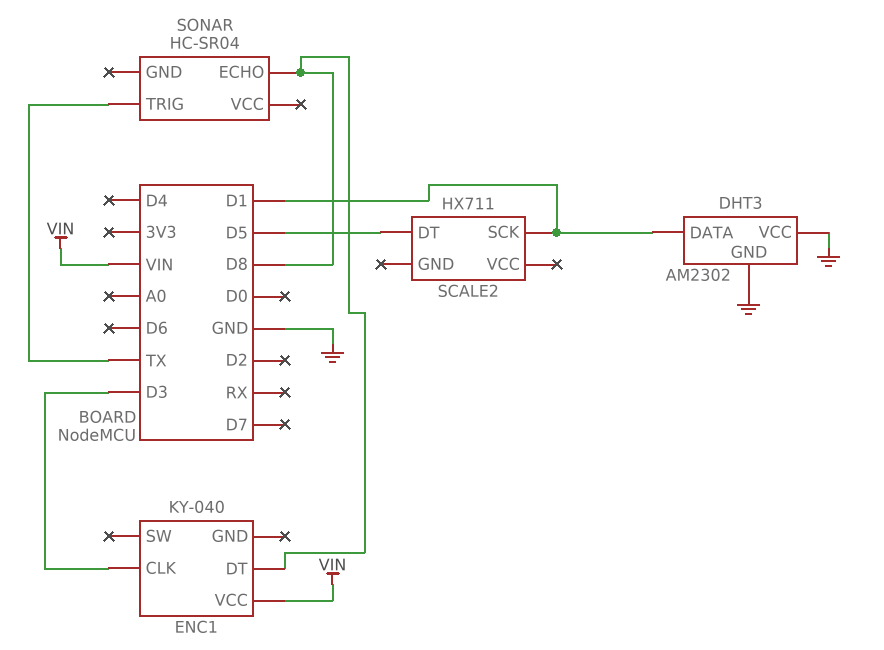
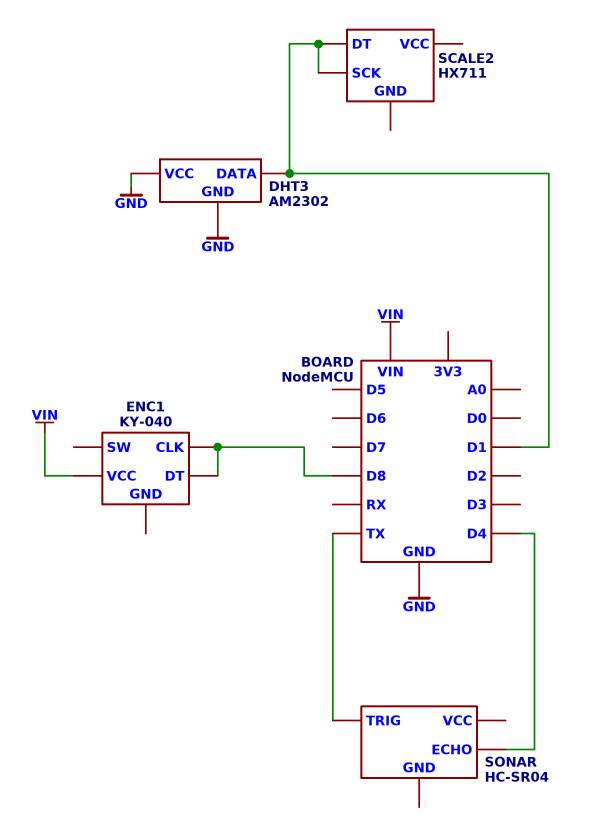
ENC1 pin CLK: D3 -> D8
SCALE2 pin DT: D5 -> D1
SONAR pin ECHO: D8 -> D4

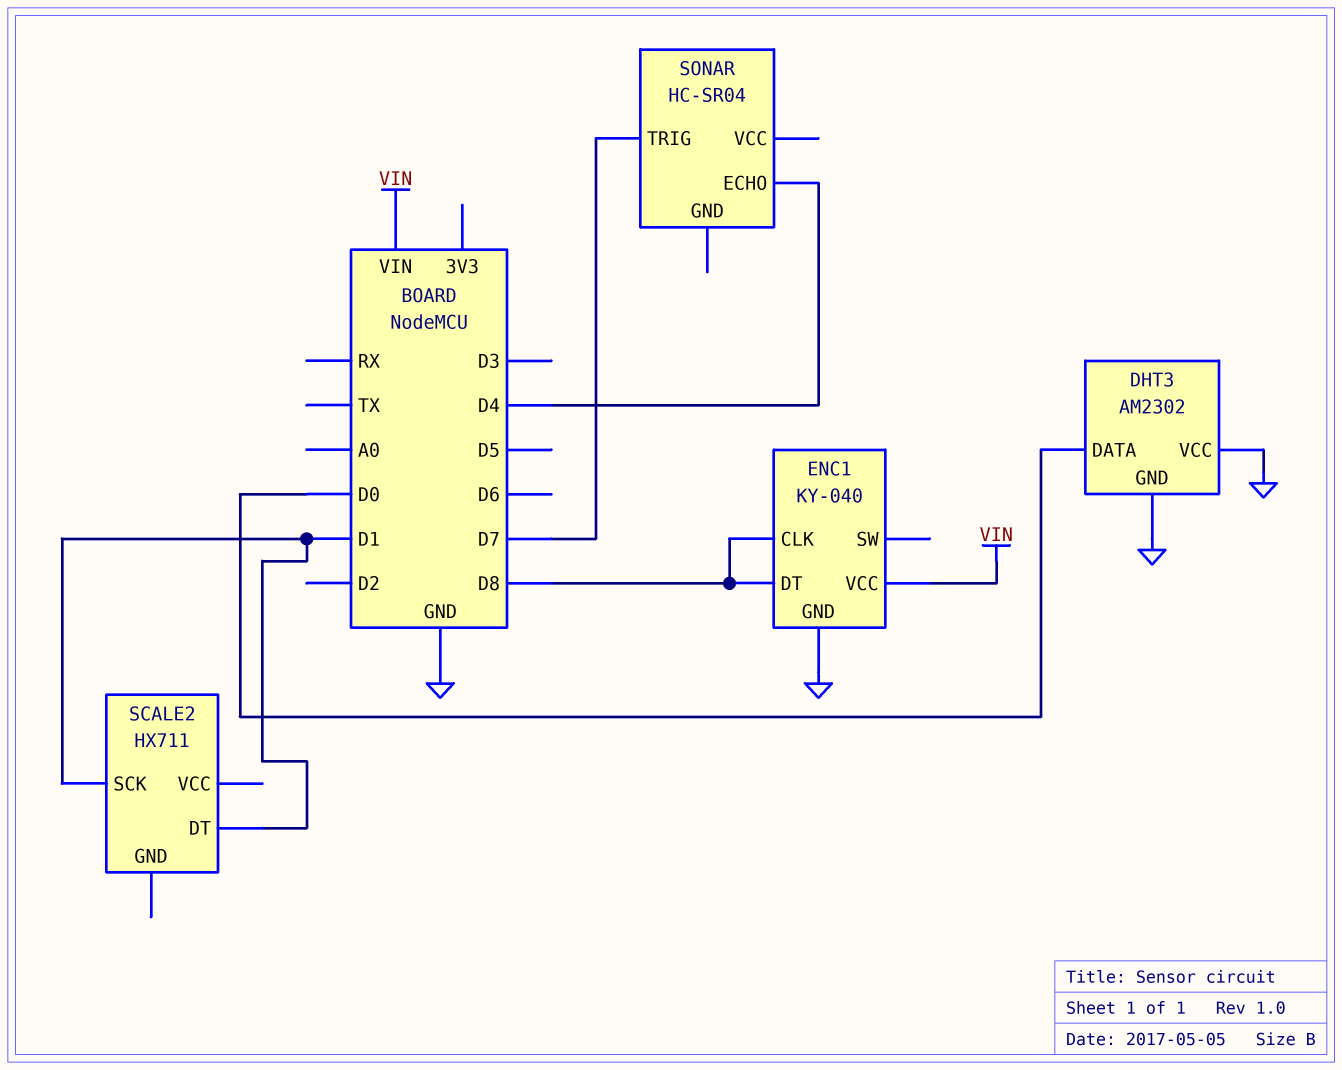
DHT3 pin DATA: D1 -> D0
ENC1 pin GND: none -> GND
SONAR pin TRIG: TX -> D7

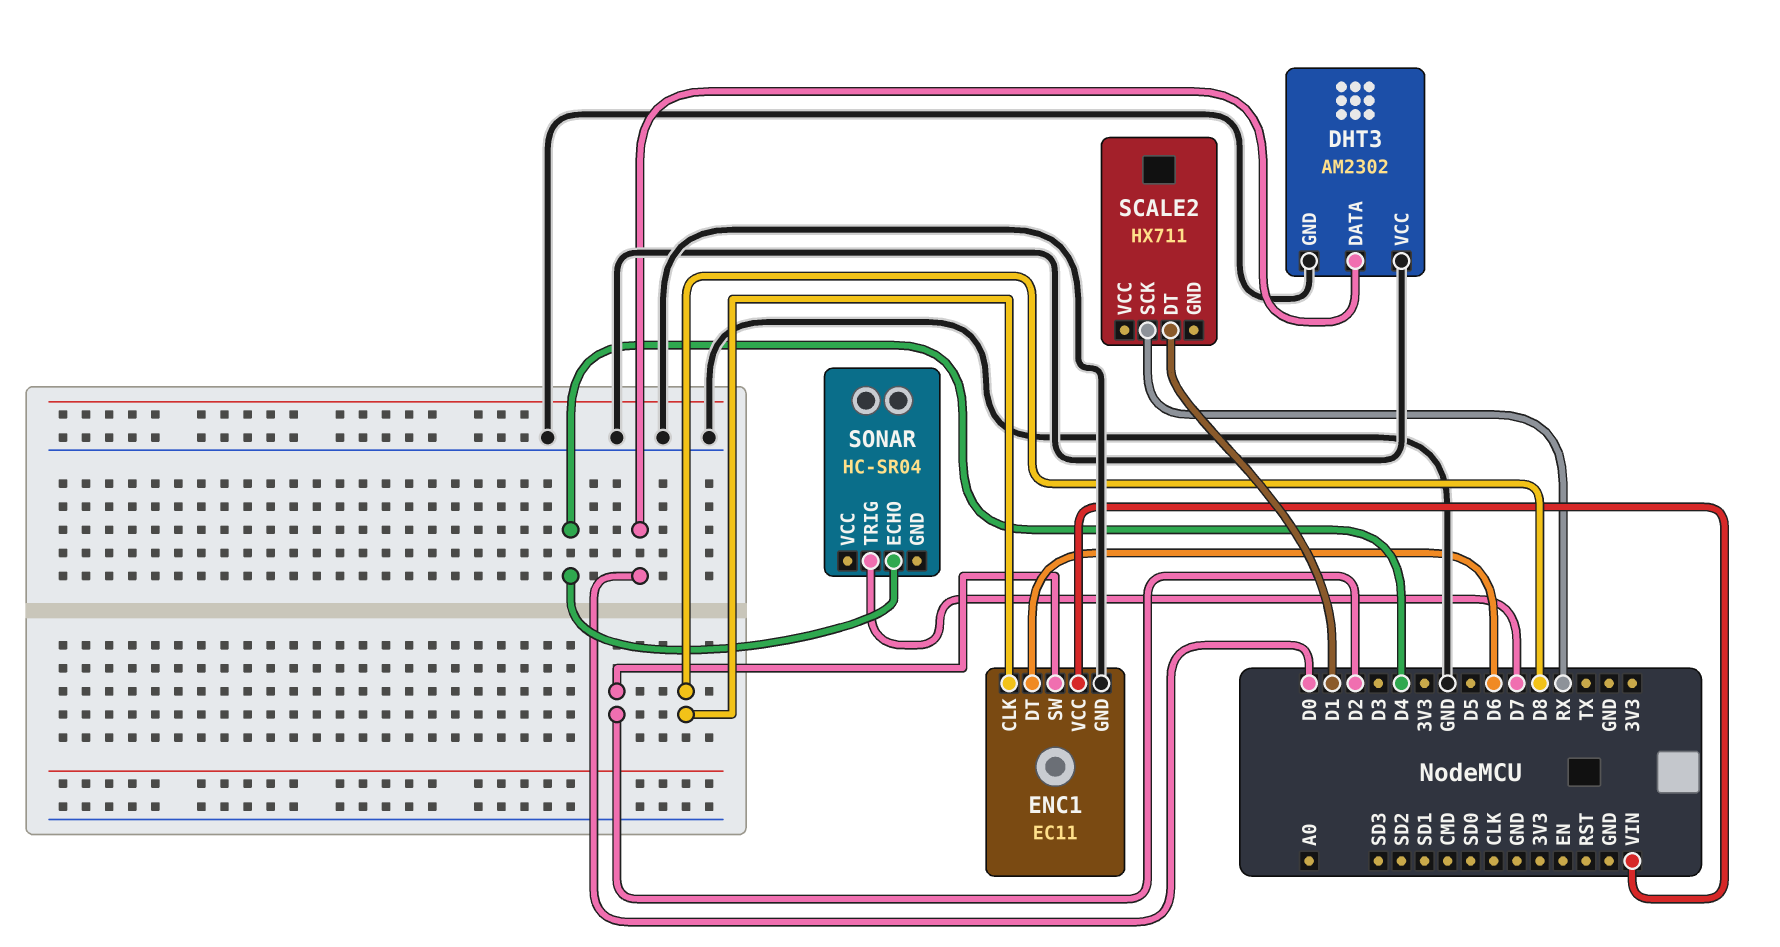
ENC1: KY-040 -> EC11
ENC1 pin DT: D8 -> D6
ENC1 pin SW: none -> D2
SCALE2 pin SCK: D1 -> RX

